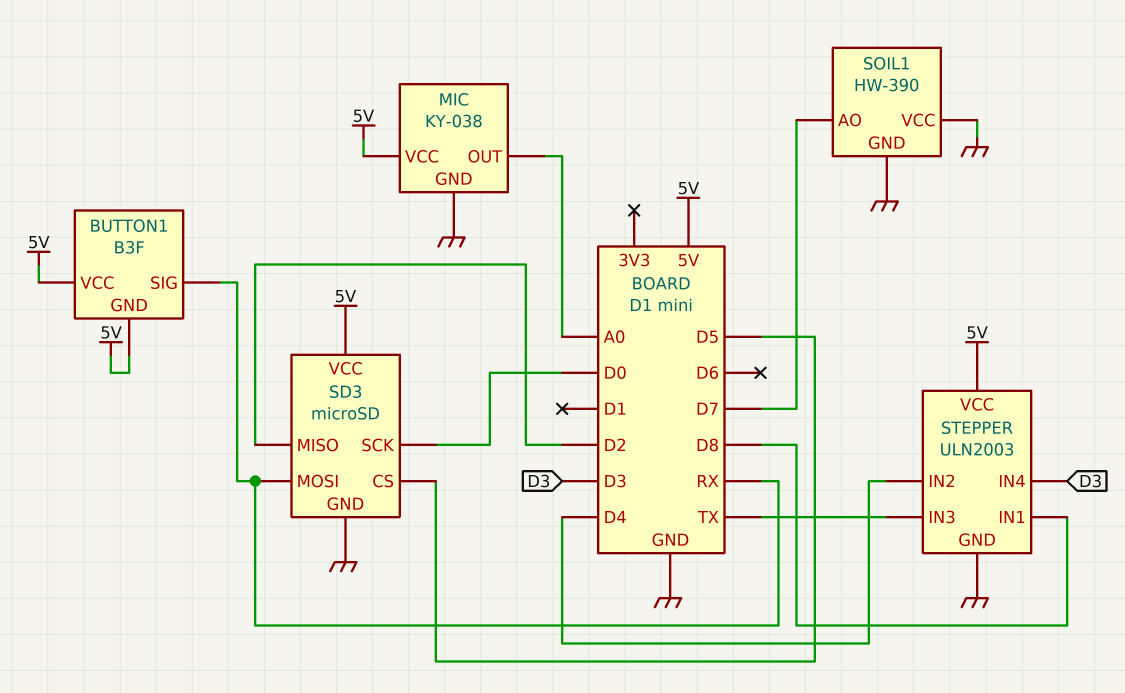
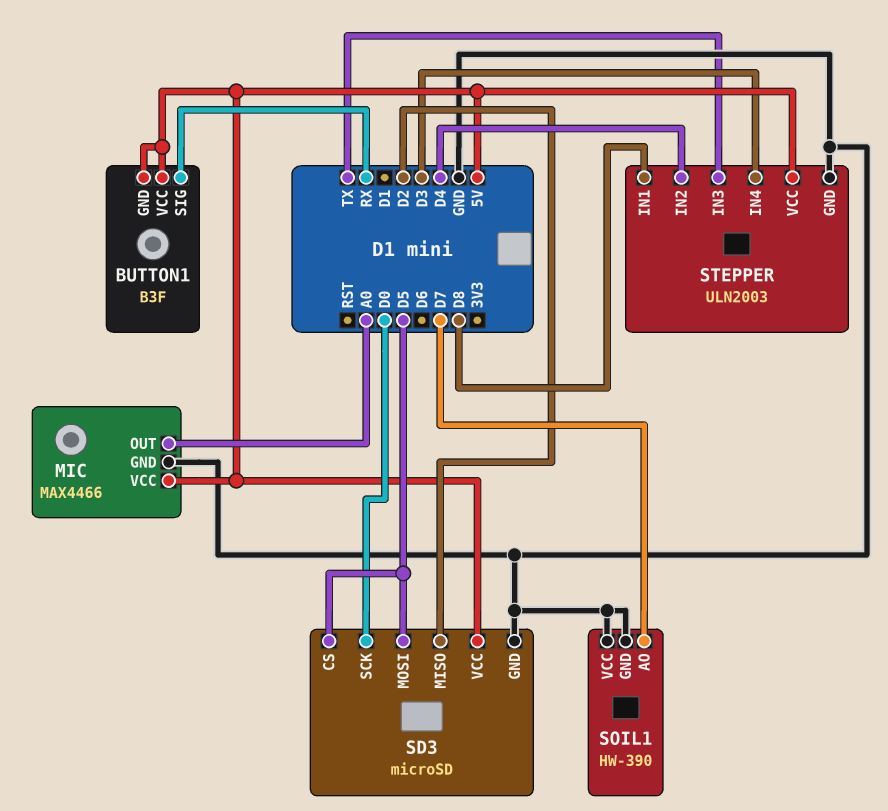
MIC: KY-038 -> MAX4466
SD3 pin MOSI: RX -> D5

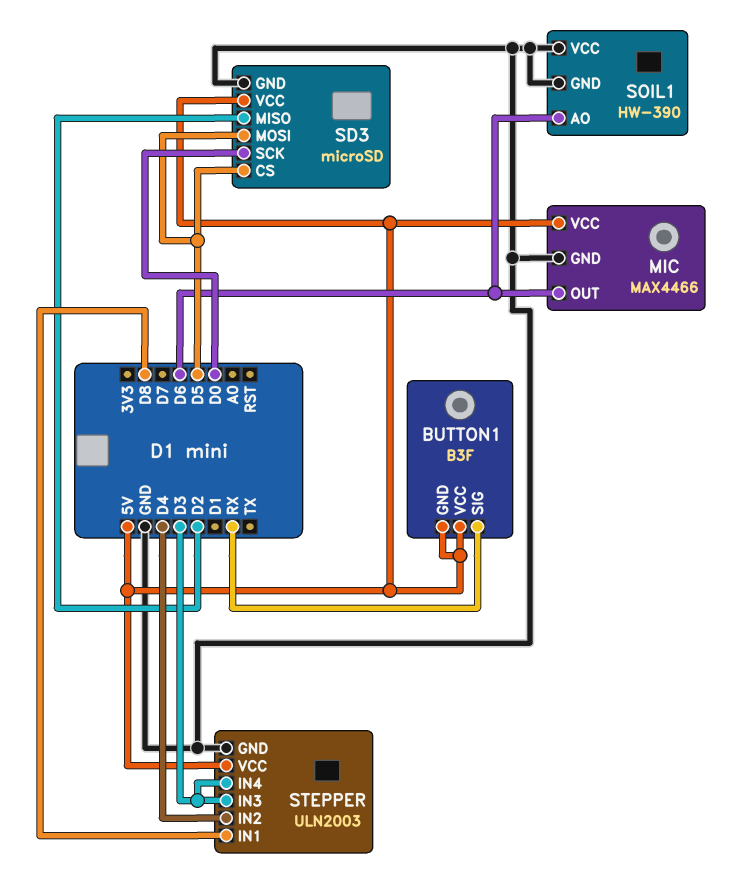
MIC pin OUT: A0 -> D6
SOIL1 pin AO: D7 -> D6
STEPPER pin IN3: TX -> D3

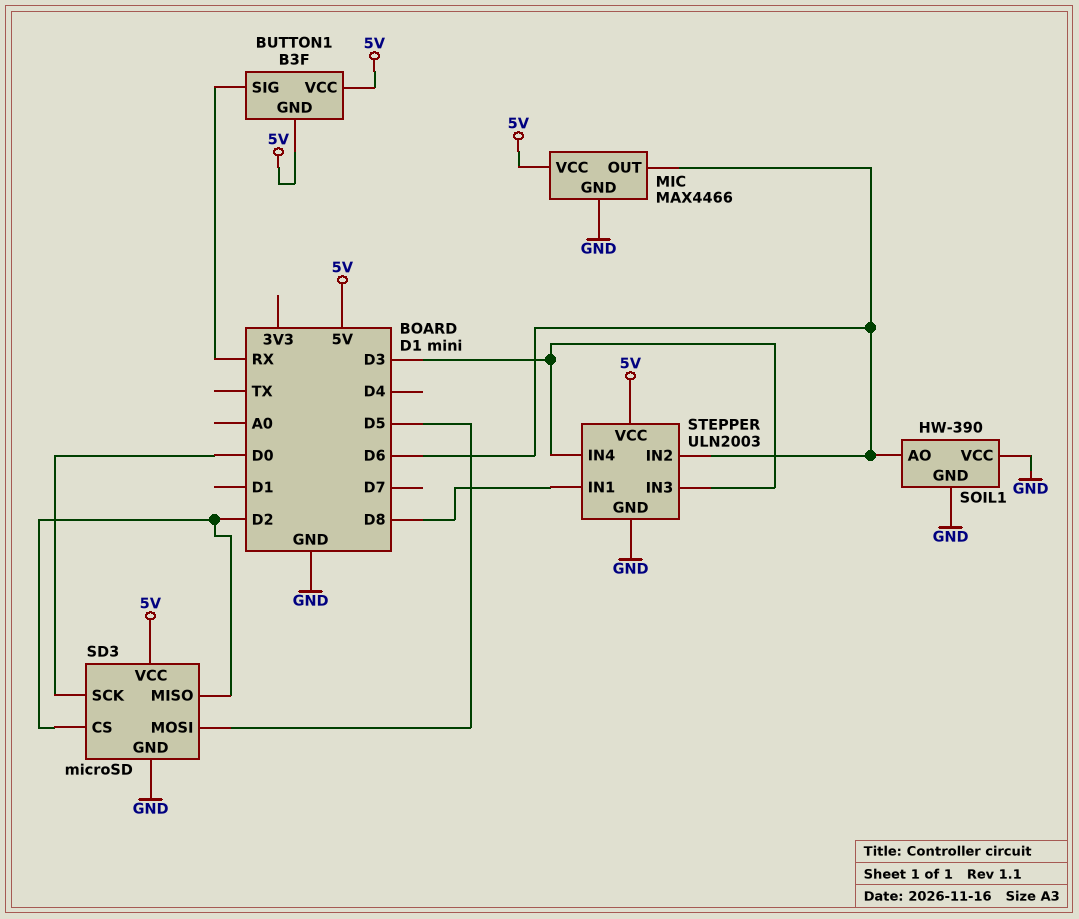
SD3 pin CS: D5 -> D2
STEPPER pin IN2: D4 -> D6

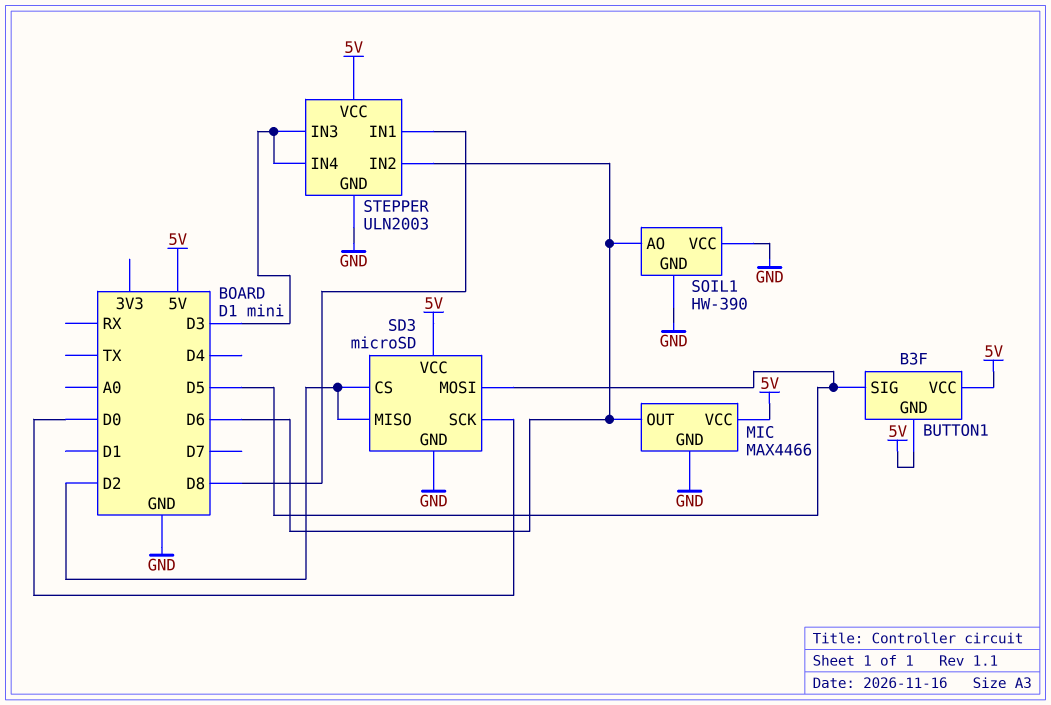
BUTTON1 pin SIG: RX -> D5

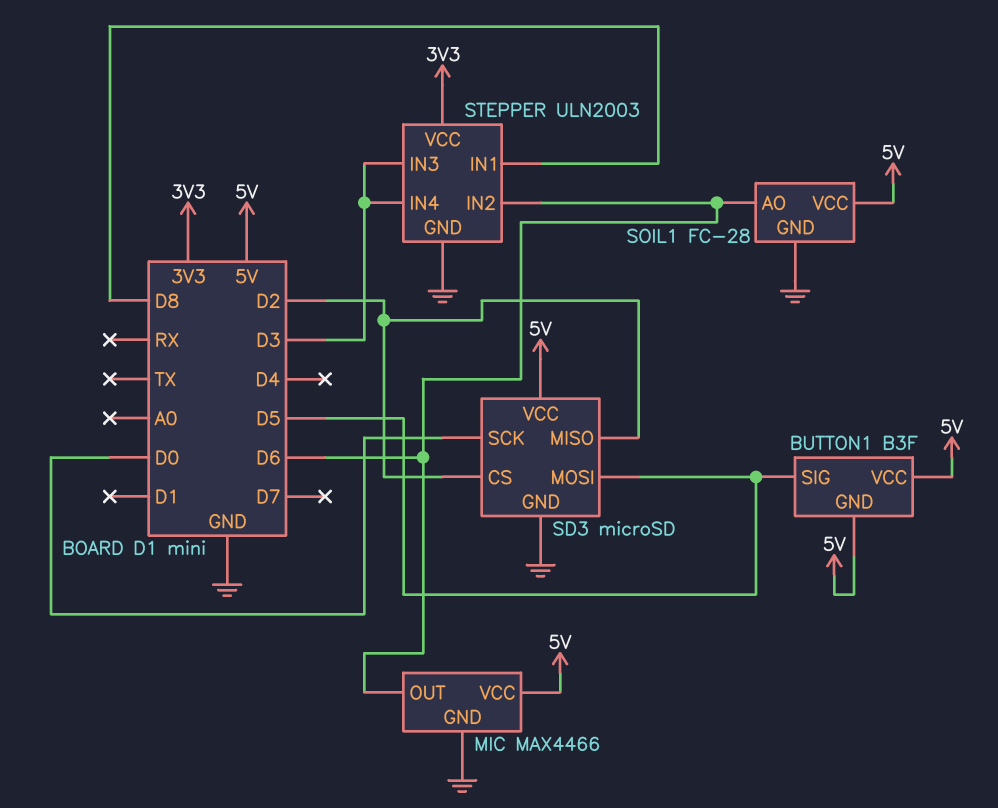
SOIL1: HW-390 -> FC-28
SOIL1 pin VCC: GND -> 5V
STEPPER pin VCC: 5V -> 3V3

